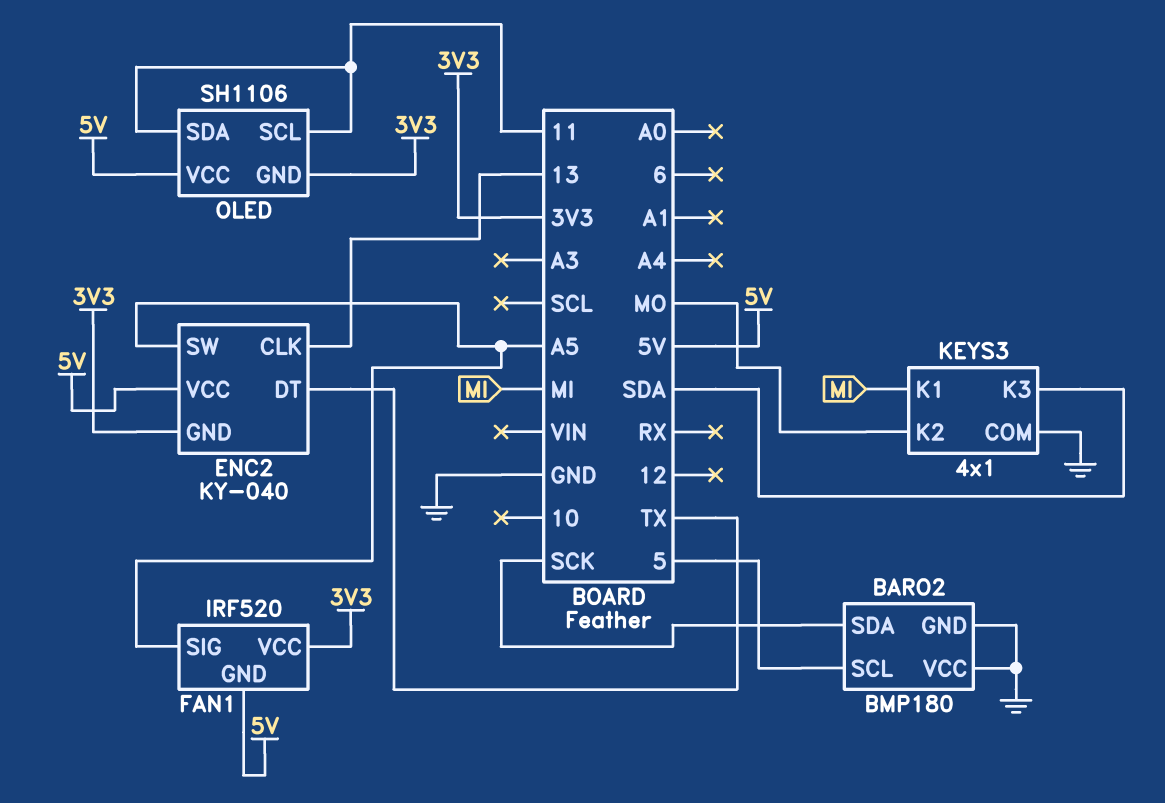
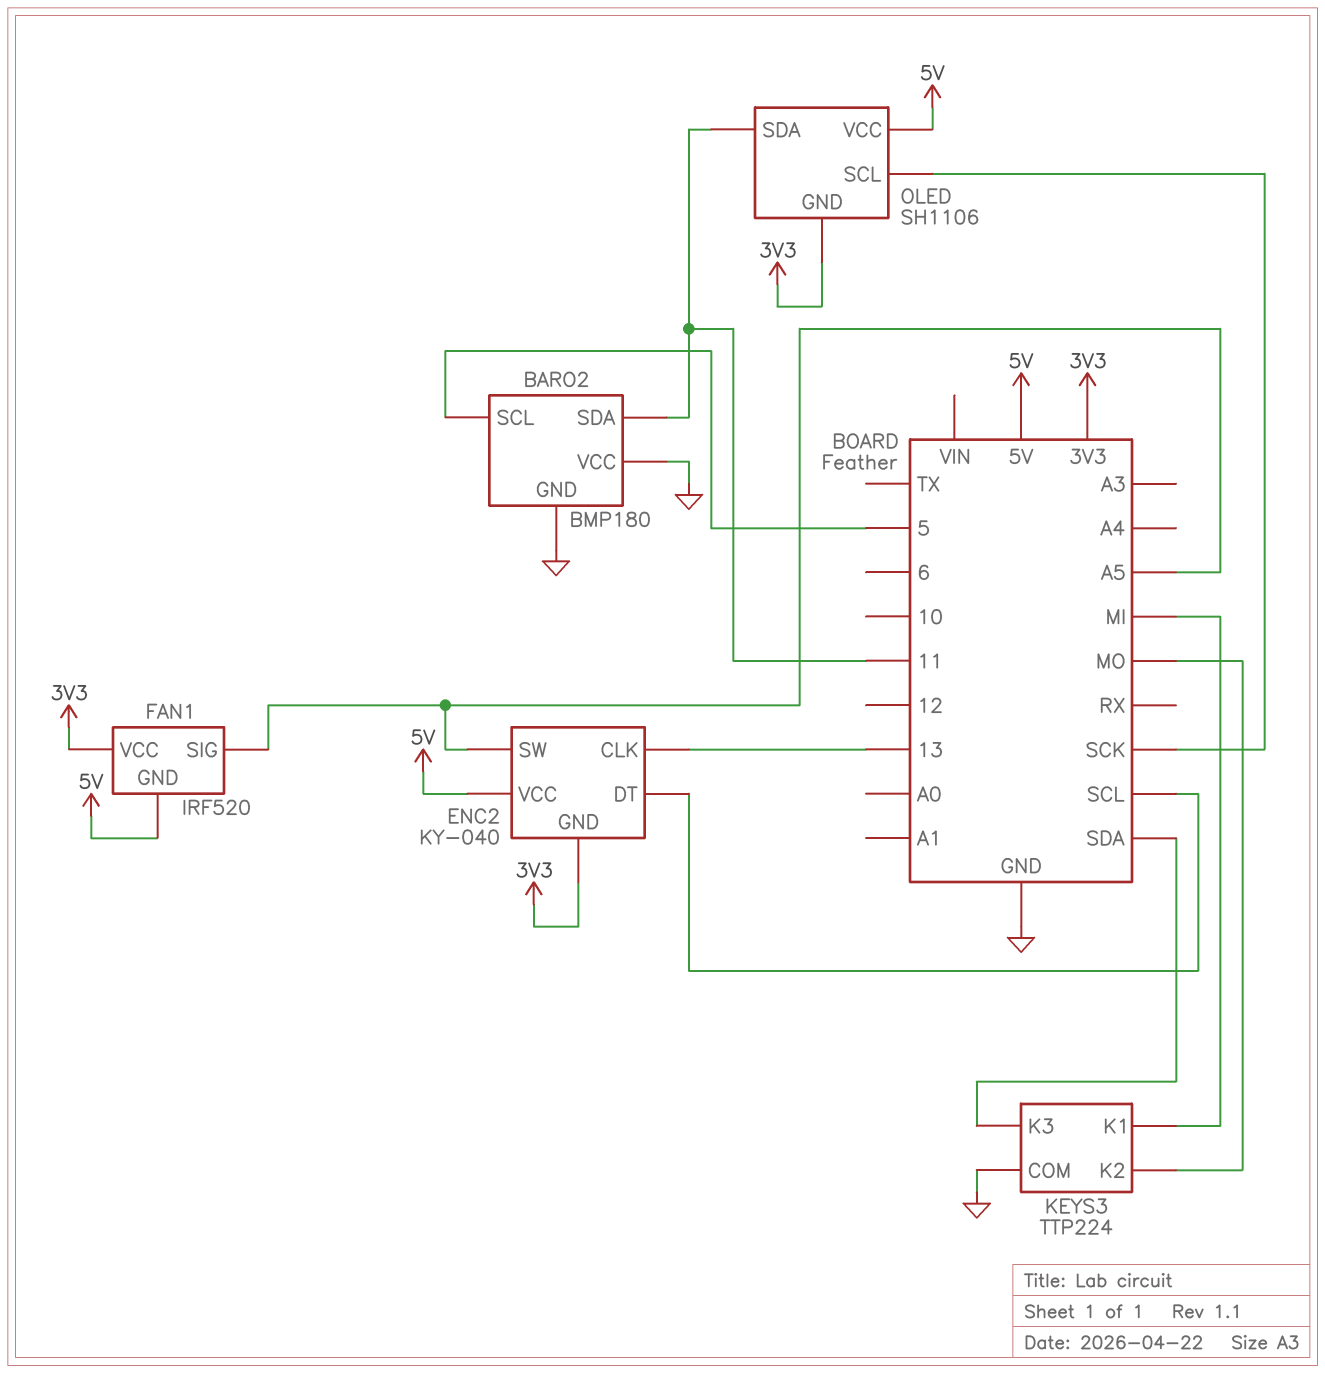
BARO2 pin SDA: SCK -> 11
ENC2 pin DT: TX -> SCL
KEYS3: 4x1 -> TTP224
OLED pin SCL: 11 -> SCK

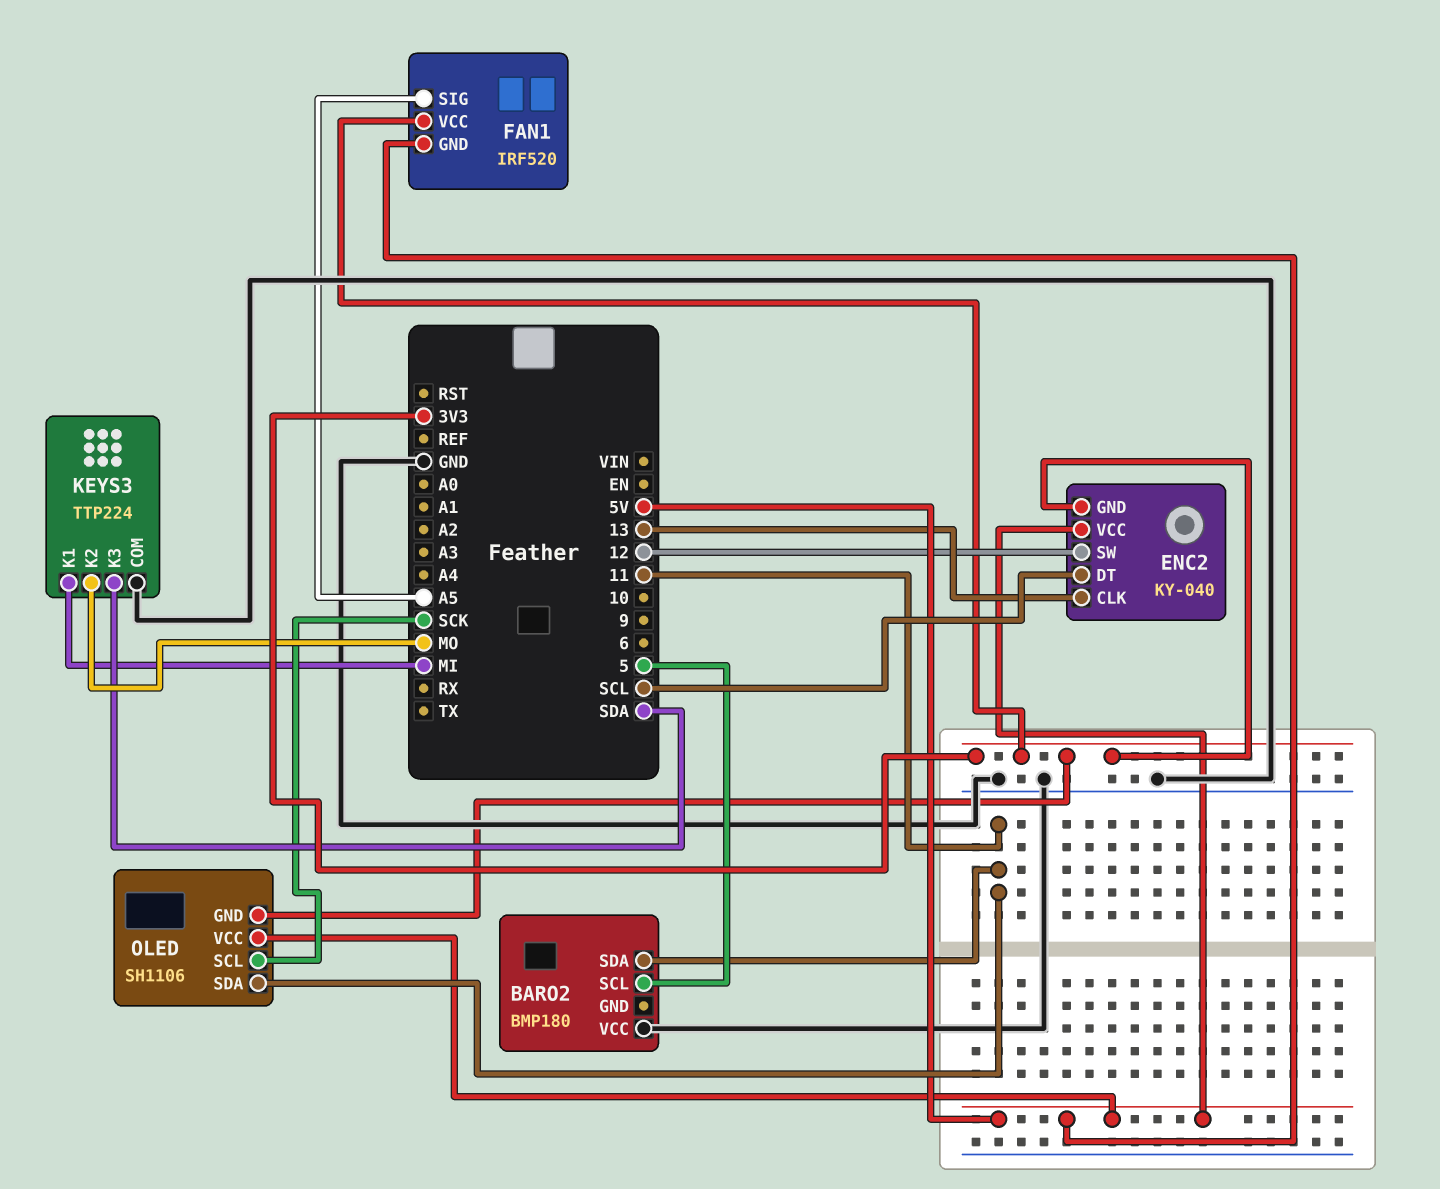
BARO2 pin GND: GND -> none
ENC2 pin SW: A5 -> 12

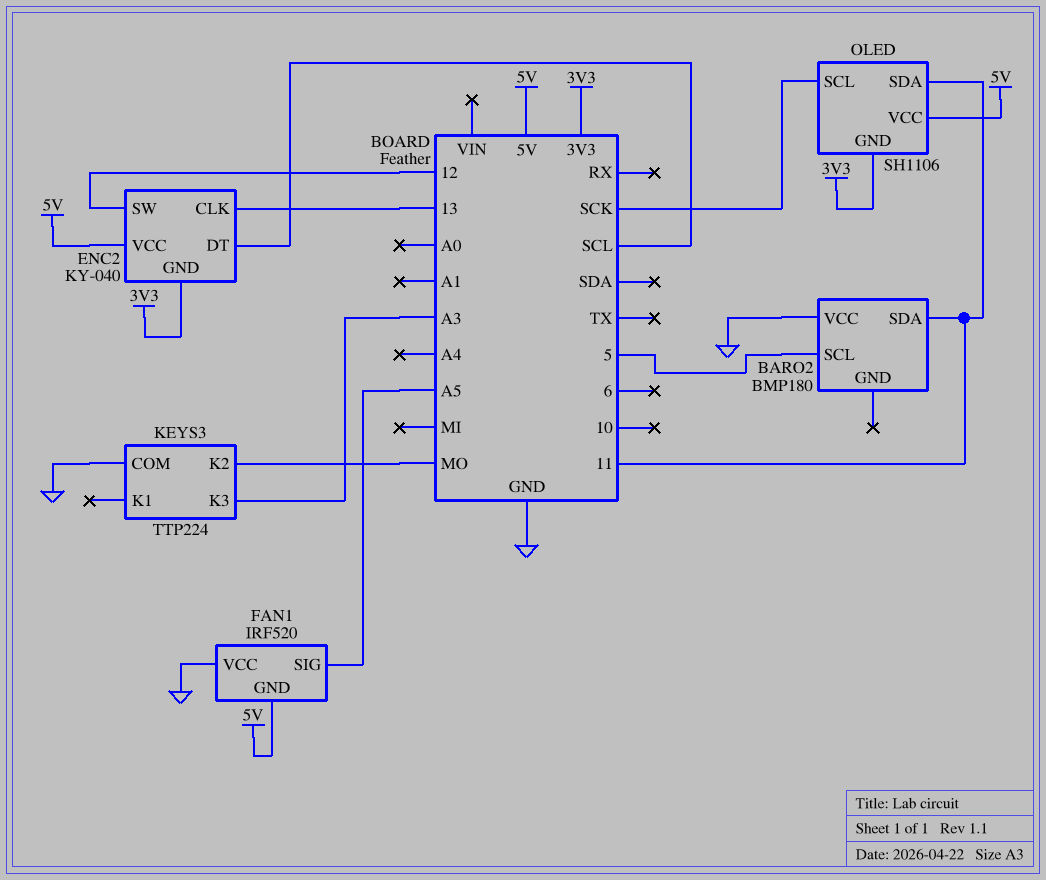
FAN1 pin VCC: 3V3 -> GND
KEYS3 pin K1: MI -> none
KEYS3 pin K3: SDA -> A3

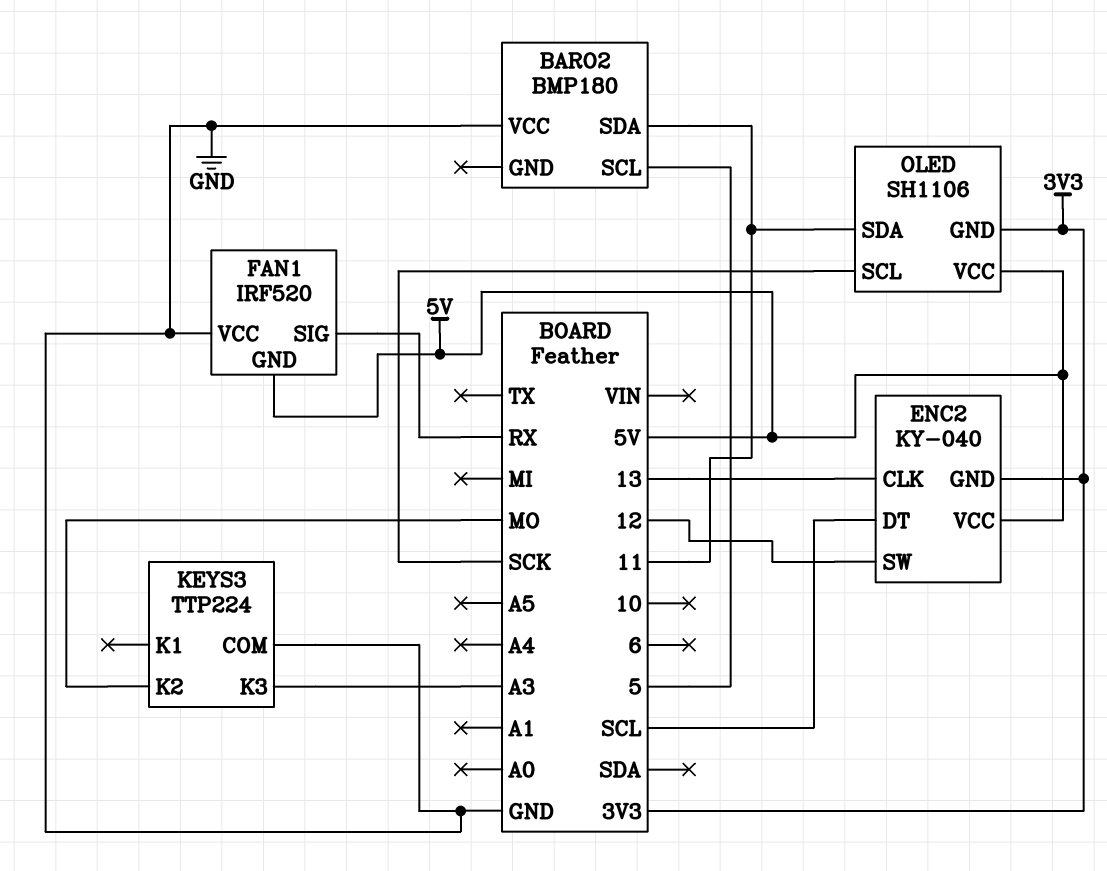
FAN1 pin SIG: A5 -> RX

